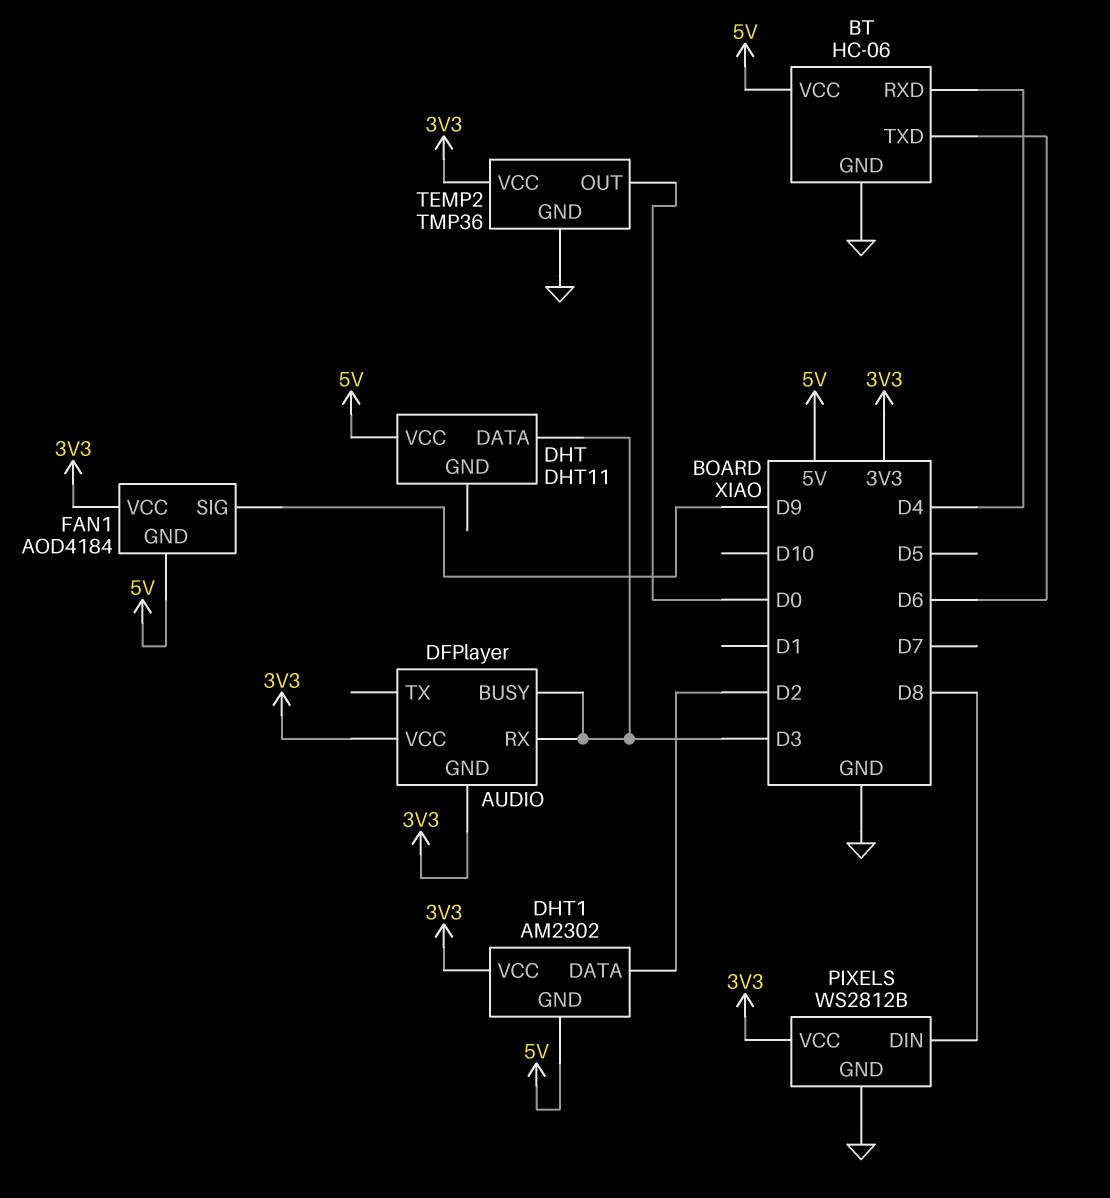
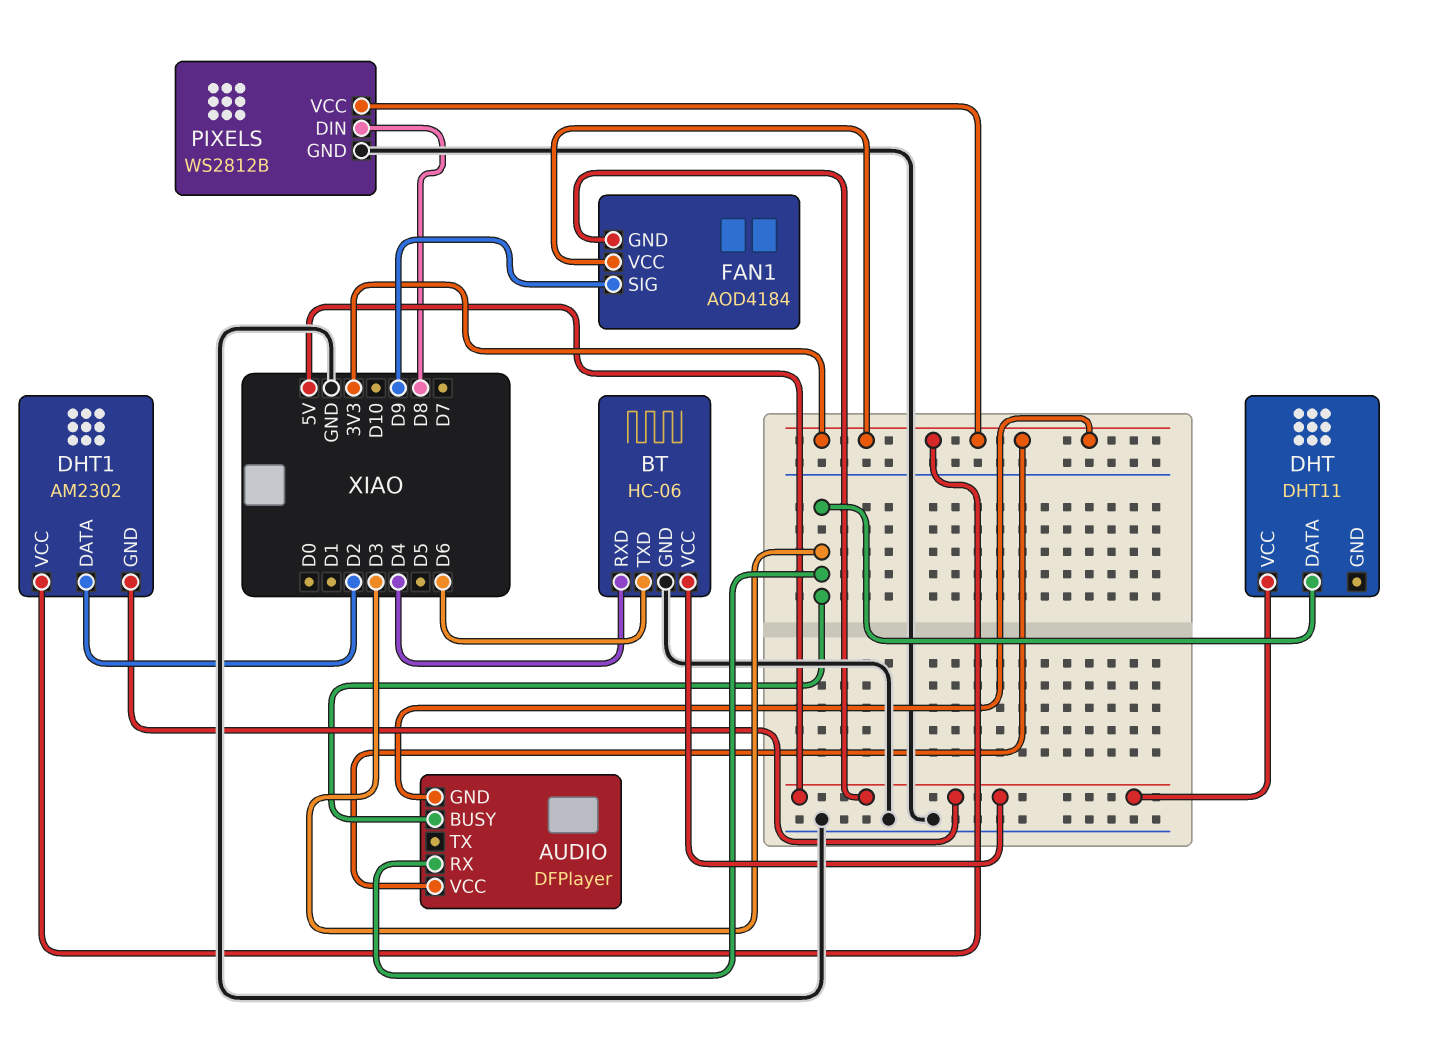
TEMP2: TMP36 -> none
TEMP2 pin GND: GND -> none
TEMP2 pin OUT: D0 -> none
TEMP2 pin VCC: 3V3 -> none

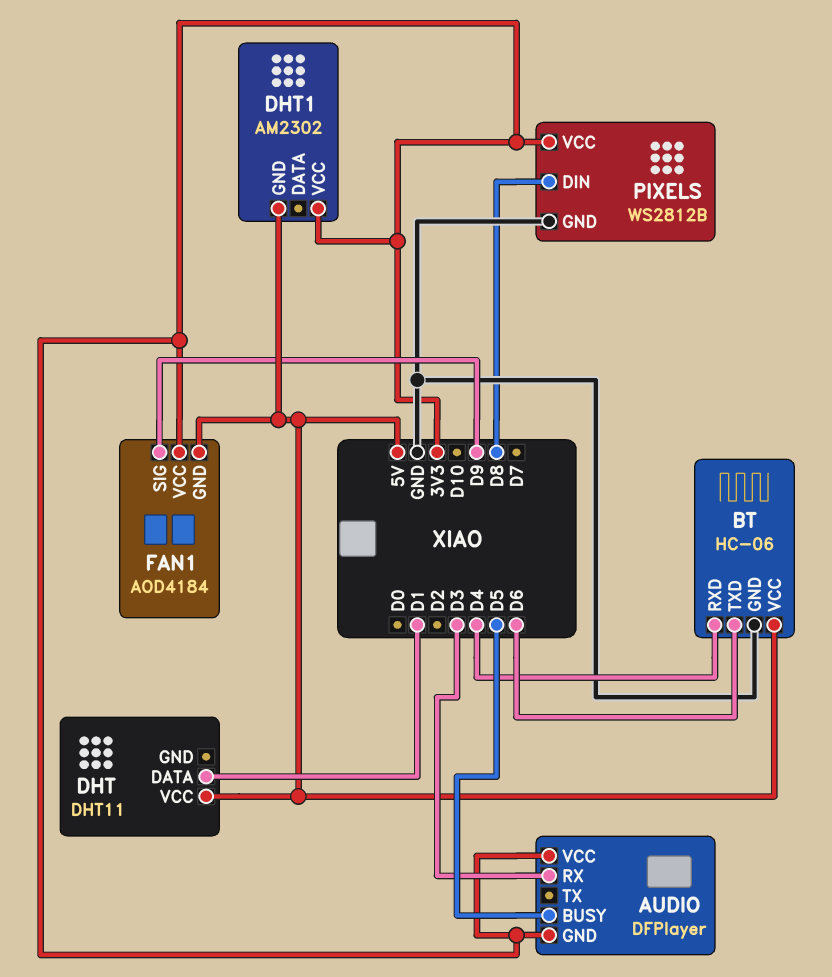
AUDIO pin BUSY: D3 -> D5
DHT pin DATA: D3 -> D1
DHT1 pin DATA: D2 -> none

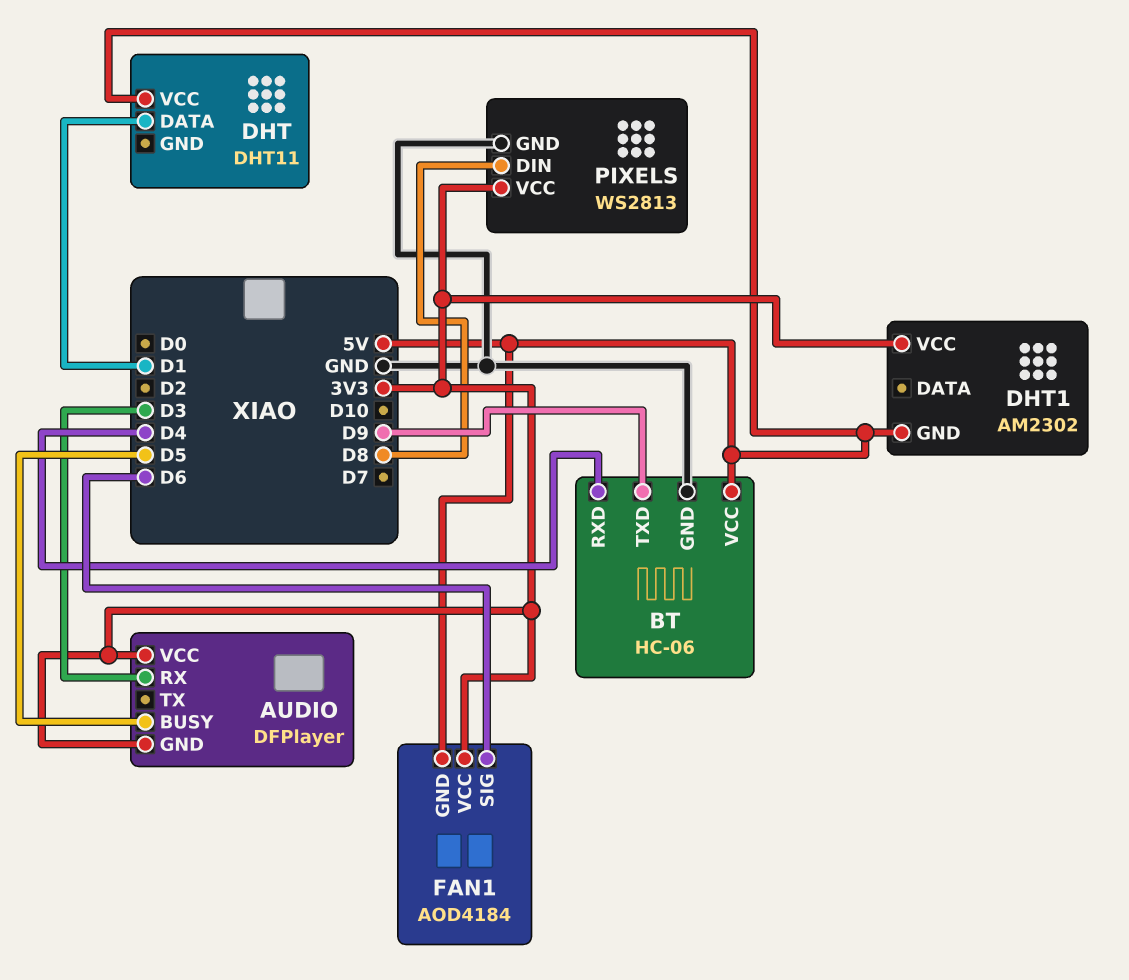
BT pin TXD: D6 -> D9
FAN1 pin SIG: D9 -> D6
PIXELS: WS2812B -> WS2813

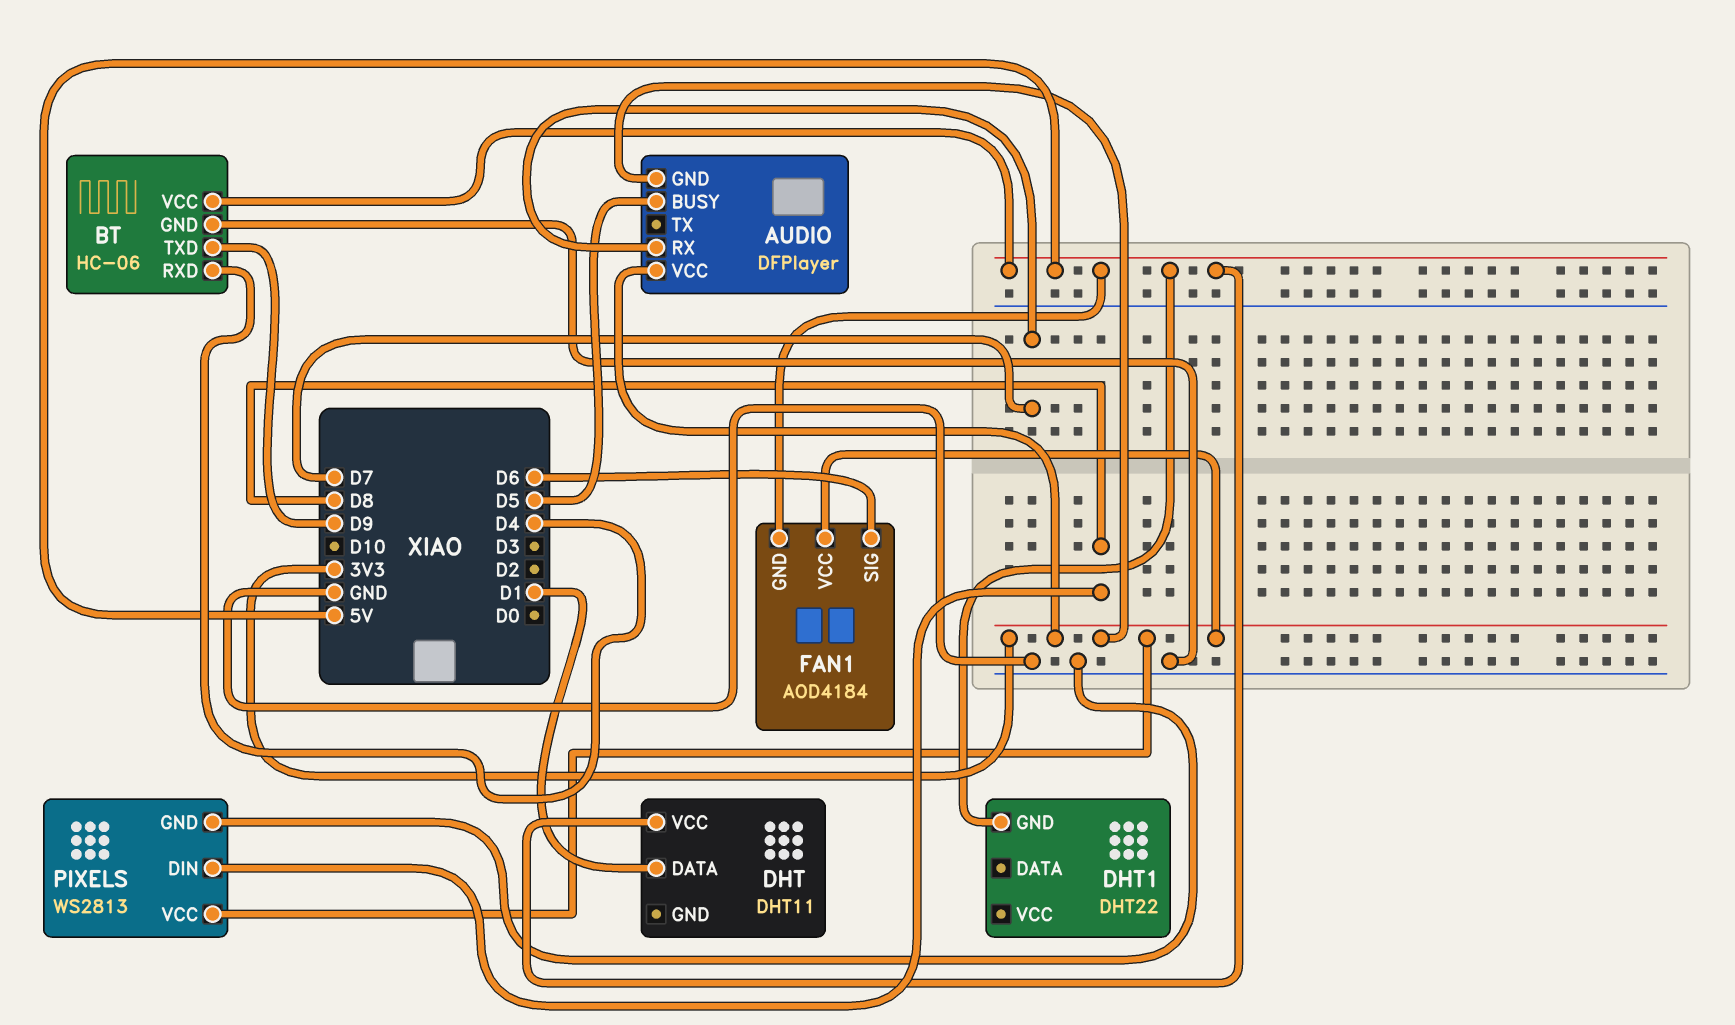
AUDIO pin RX: D3 -> D7
DHT1: AM2302 -> DHT22
DHT1 pin VCC: 3V3 -> none

